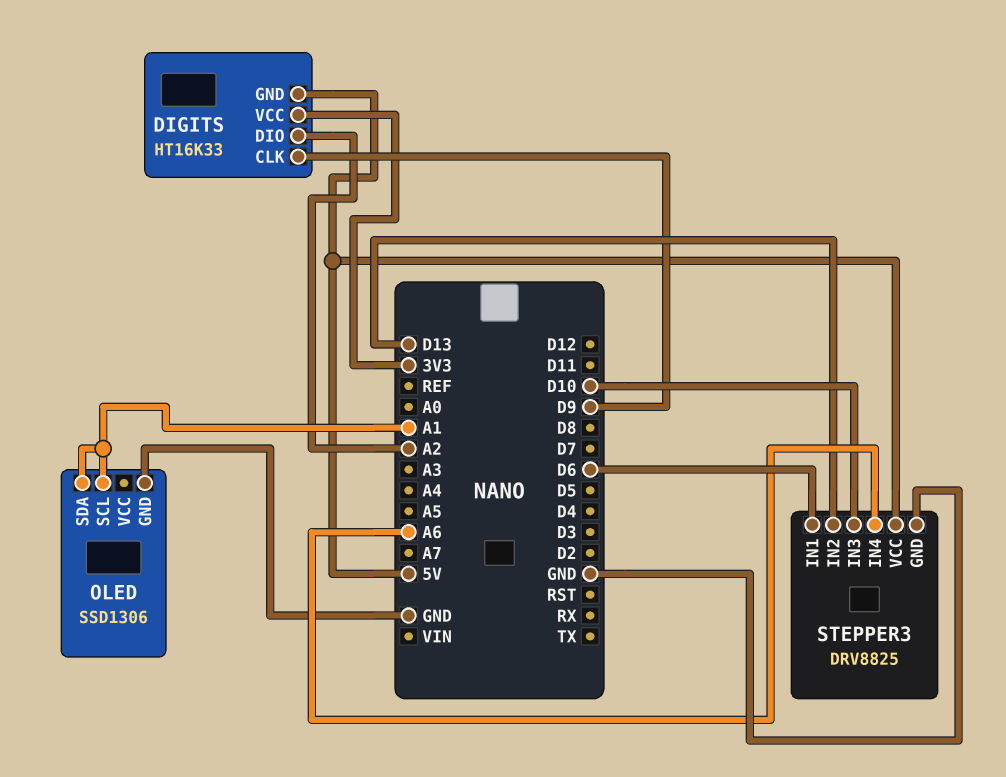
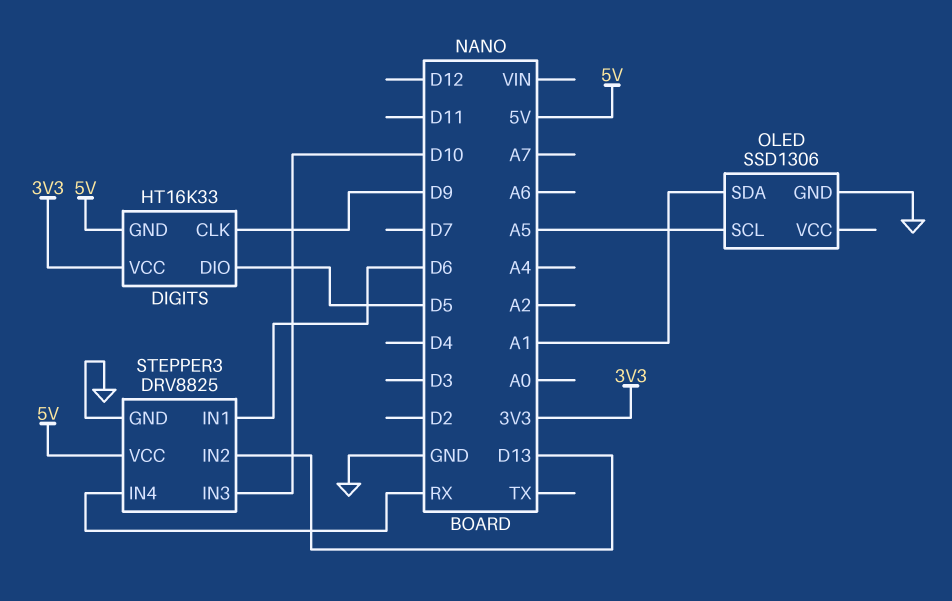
DIGITS pin DIO: A2 -> D5
OLED pin SCL: A1 -> A5
STEPPER3 pin IN4: A6 -> RX

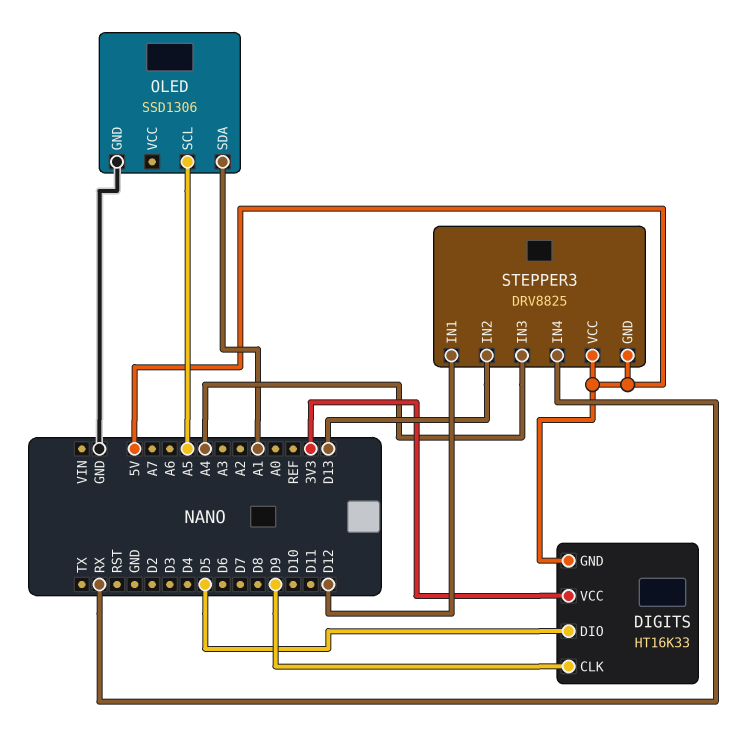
STEPPER3 pin GND: GND -> 5V
STEPPER3 pin IN1: D6 -> D12
STEPPER3 pin IN3: D10 -> A4

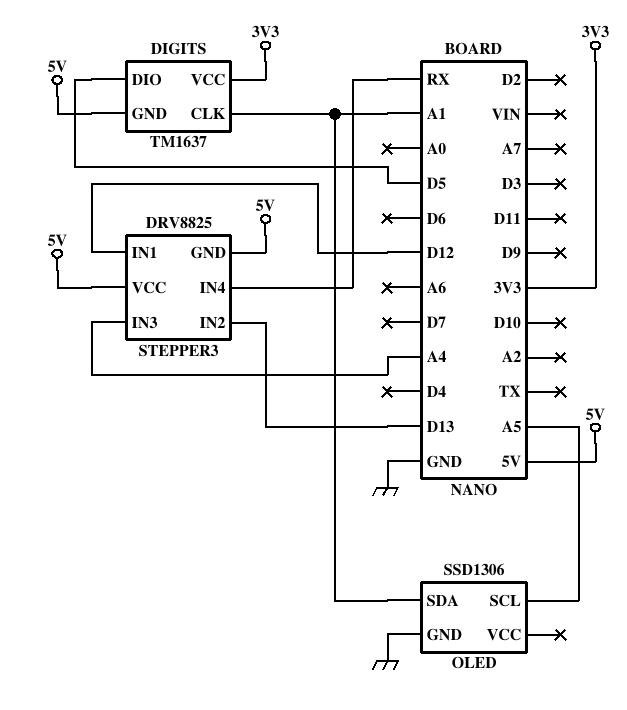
DIGITS: HT16K33 -> TM1637
DIGITS pin CLK: D9 -> A1

